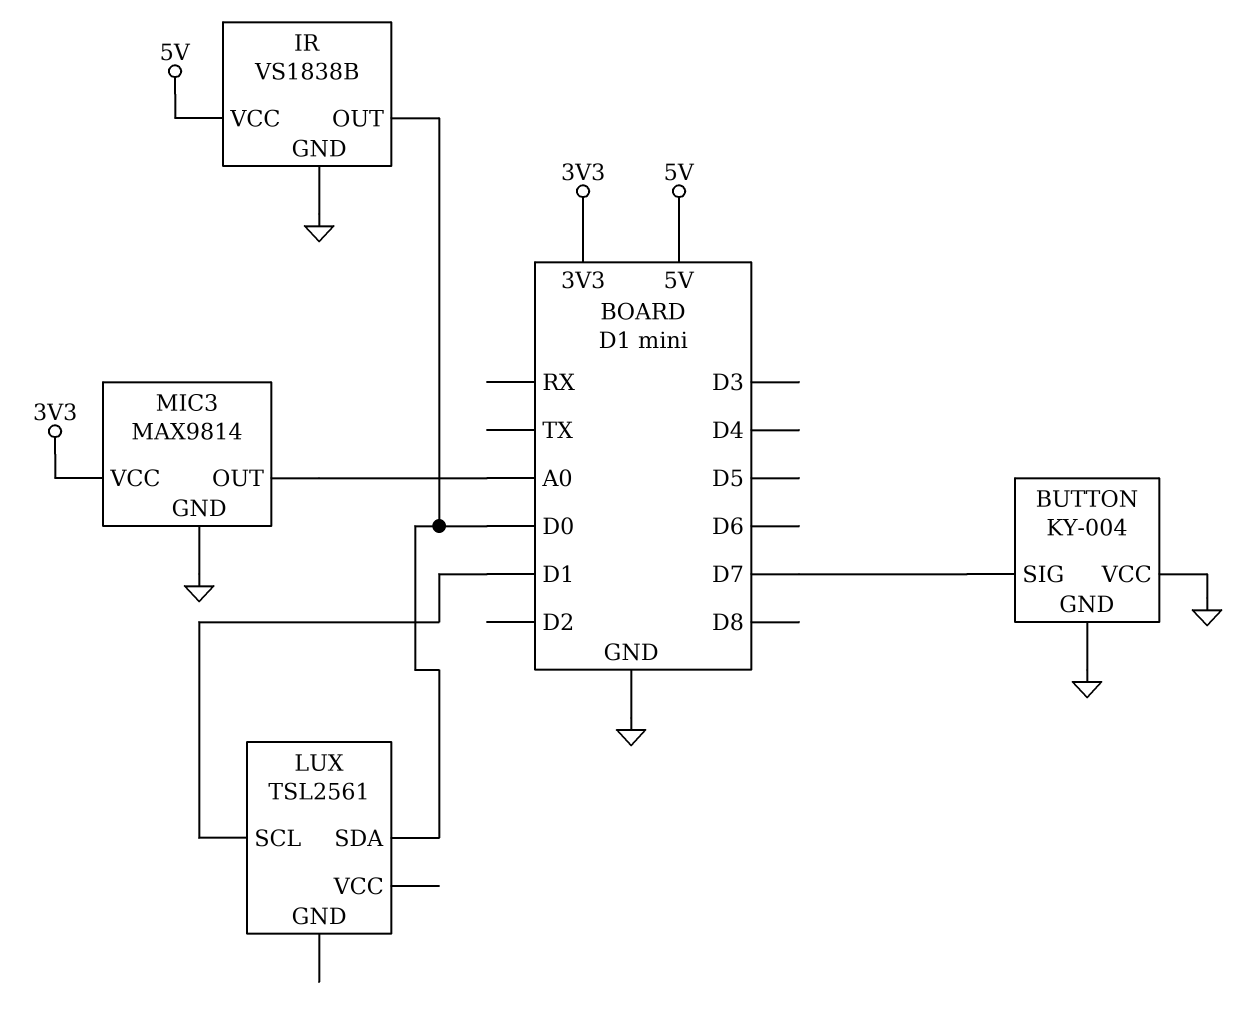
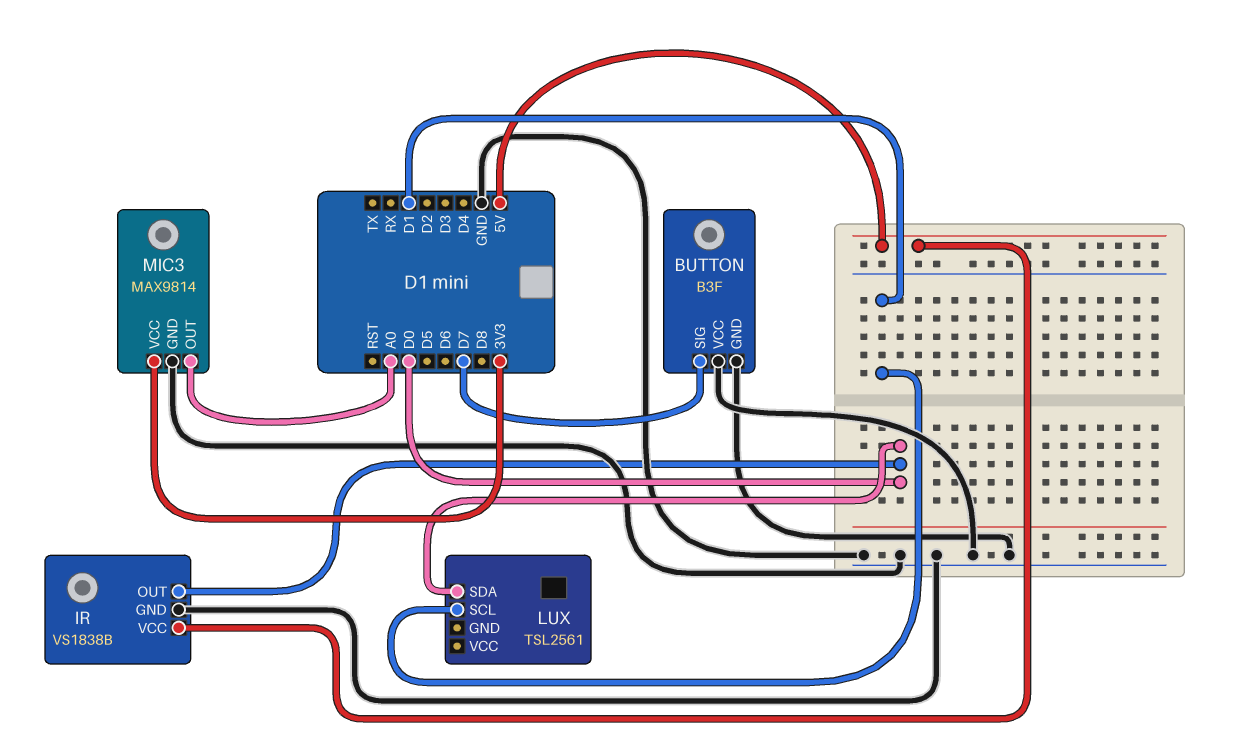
BUTTON: KY-004 -> B3F

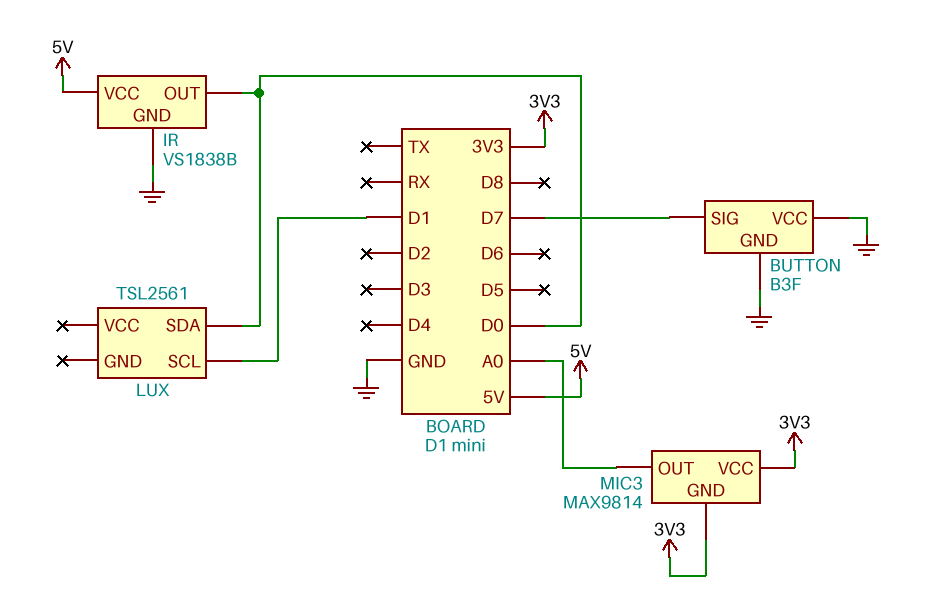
MIC3 pin GND: GND -> 3V3

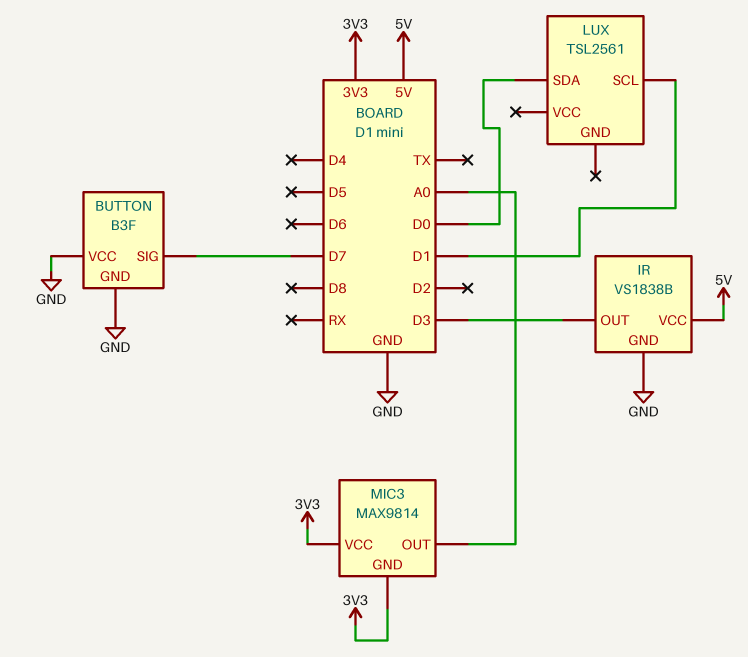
IR pin OUT: D0 -> D3

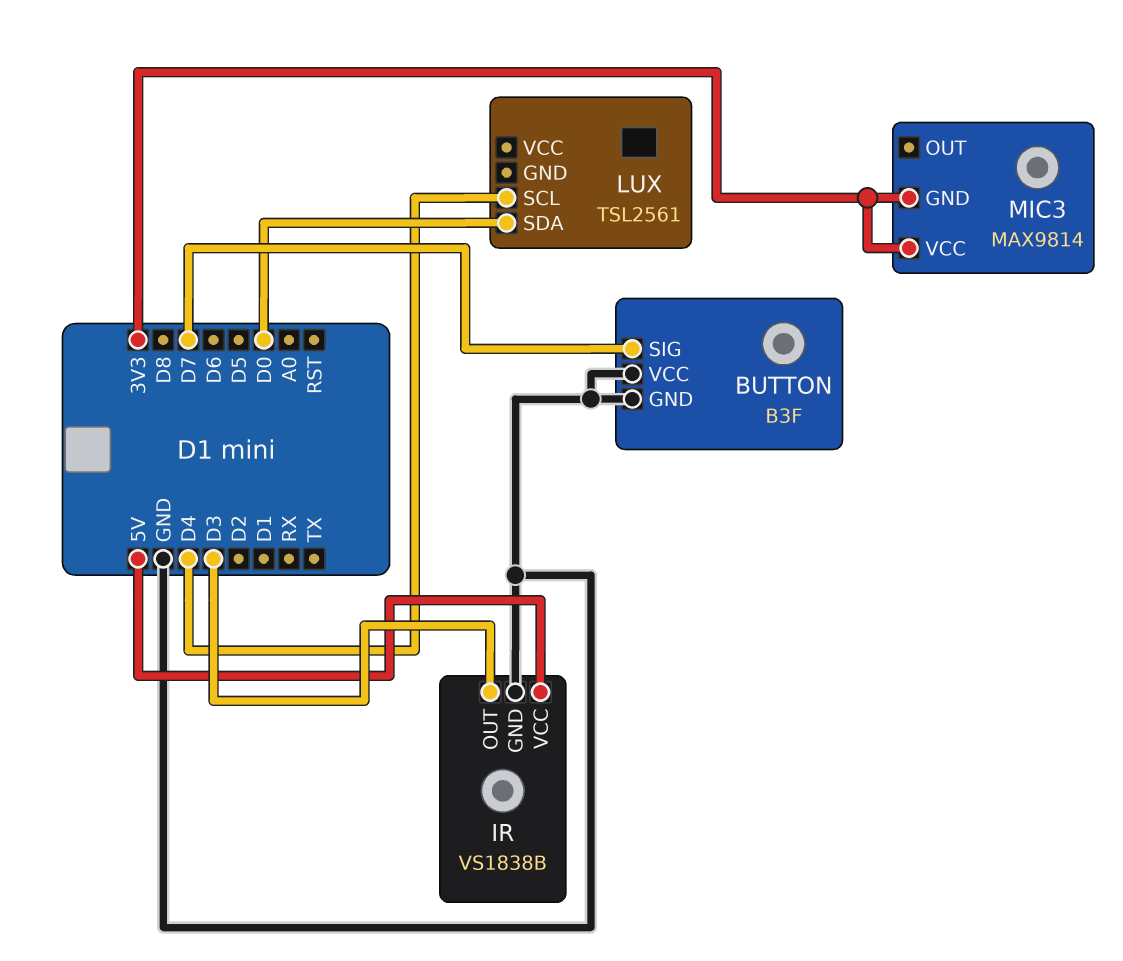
LUX pin SCL: D1 -> D4
MIC3 pin OUT: A0 -> none

